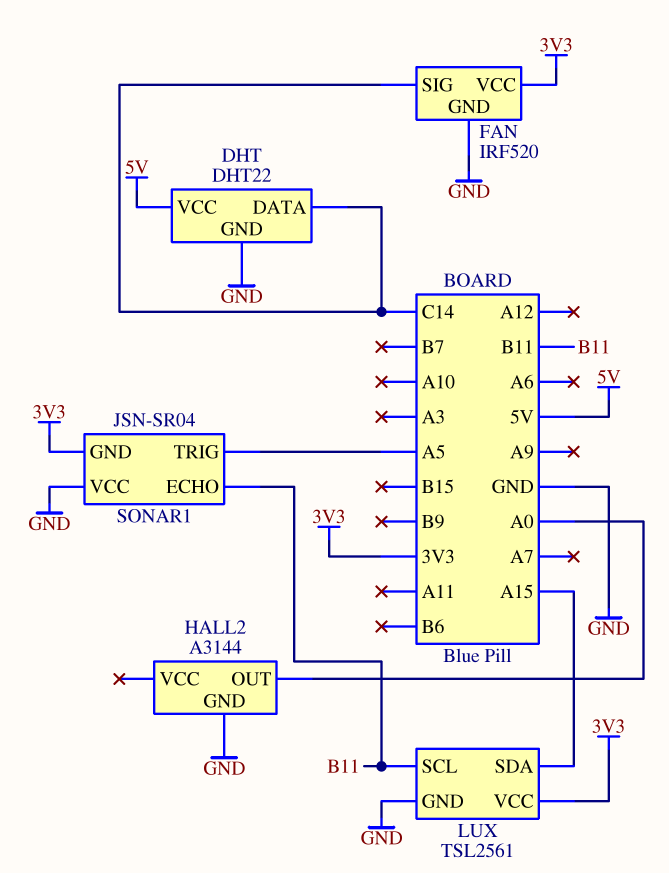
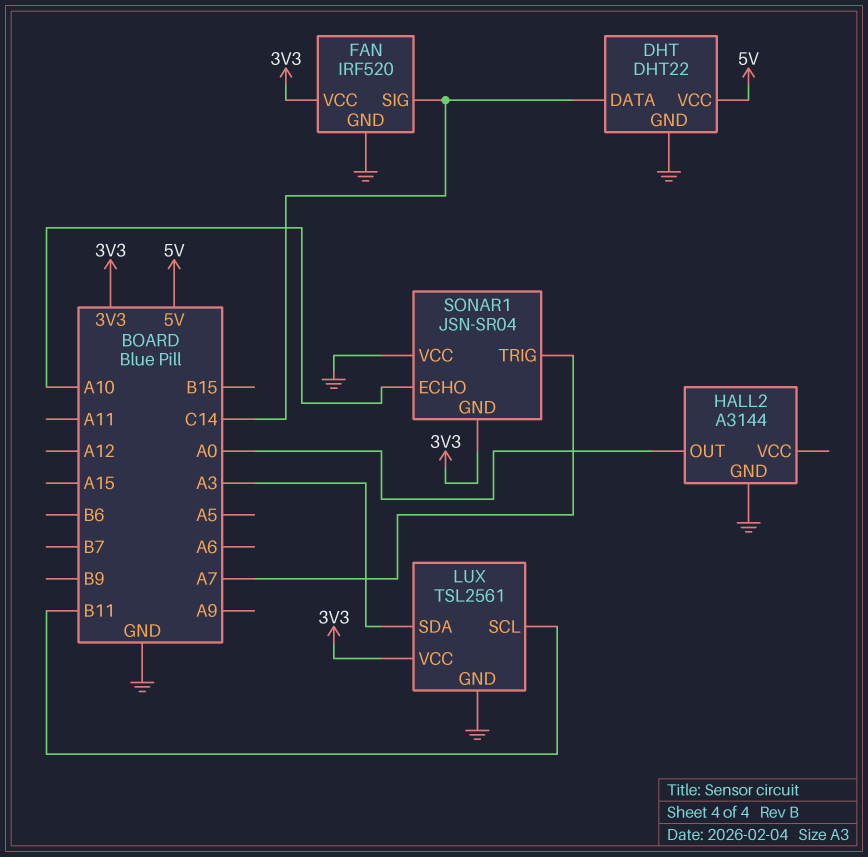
LUX pin SDA: A15 -> A3
SONAR1 pin ECHO: B11 -> A10
SONAR1 pin TRIG: A5 -> A7

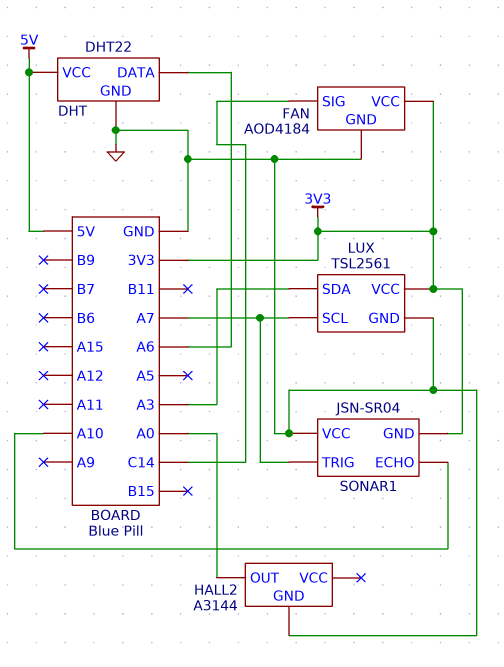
DHT pin DATA: C14 -> A6
FAN: IRF520 -> AOD4184
LUX pin SCL: B11 -> A7

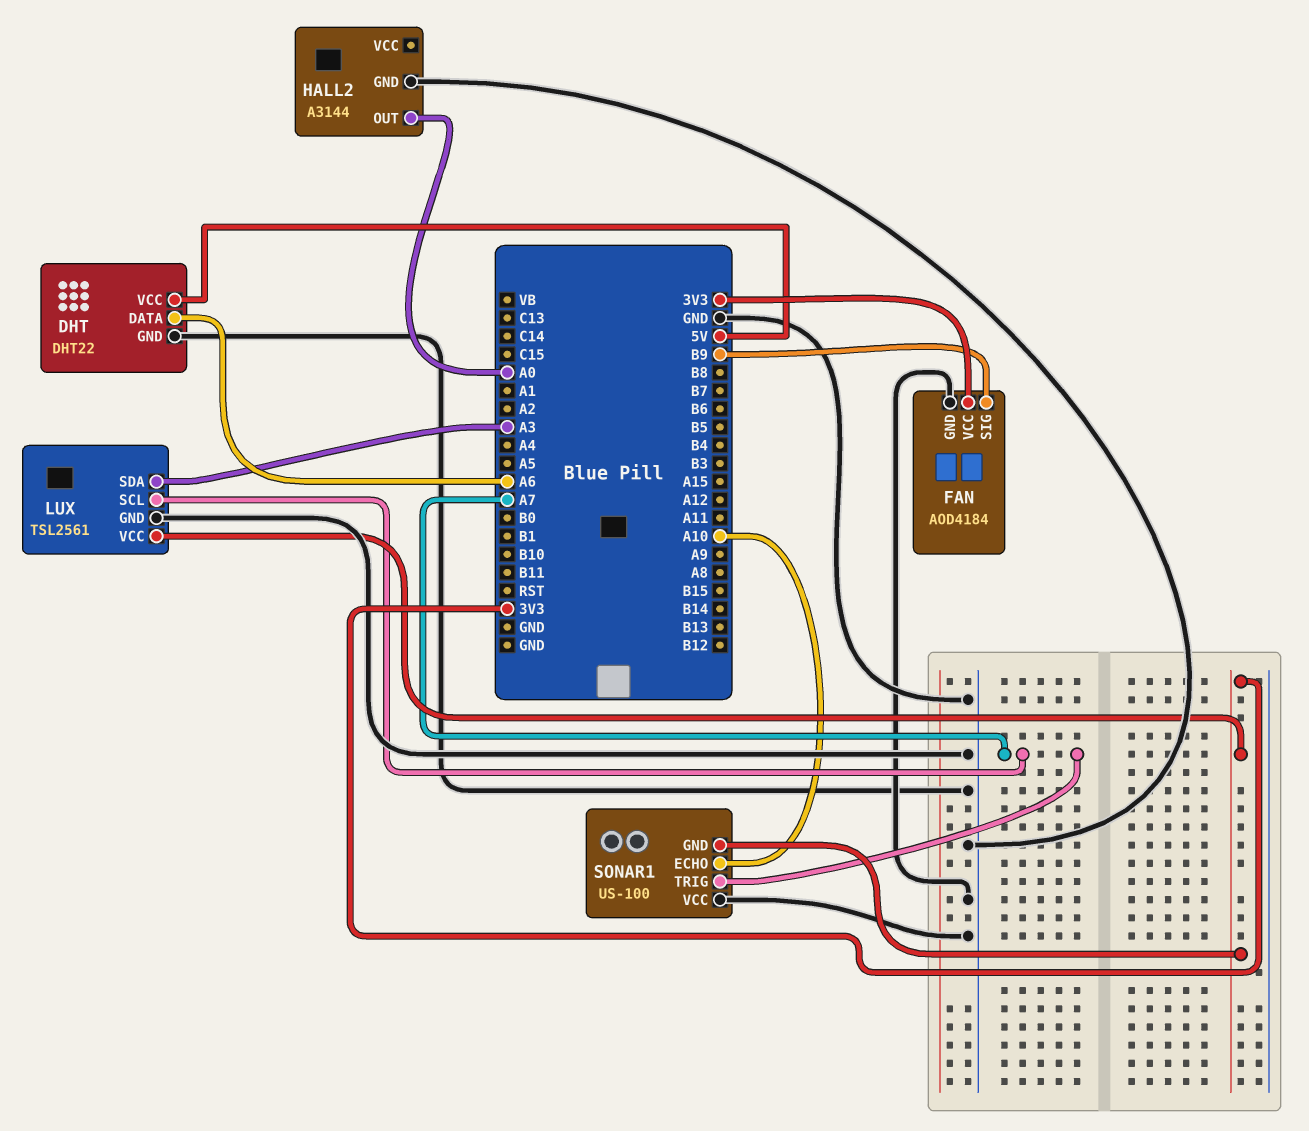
FAN pin SIG: C14 -> B9
SONAR1: JSN-SR04 -> US-100

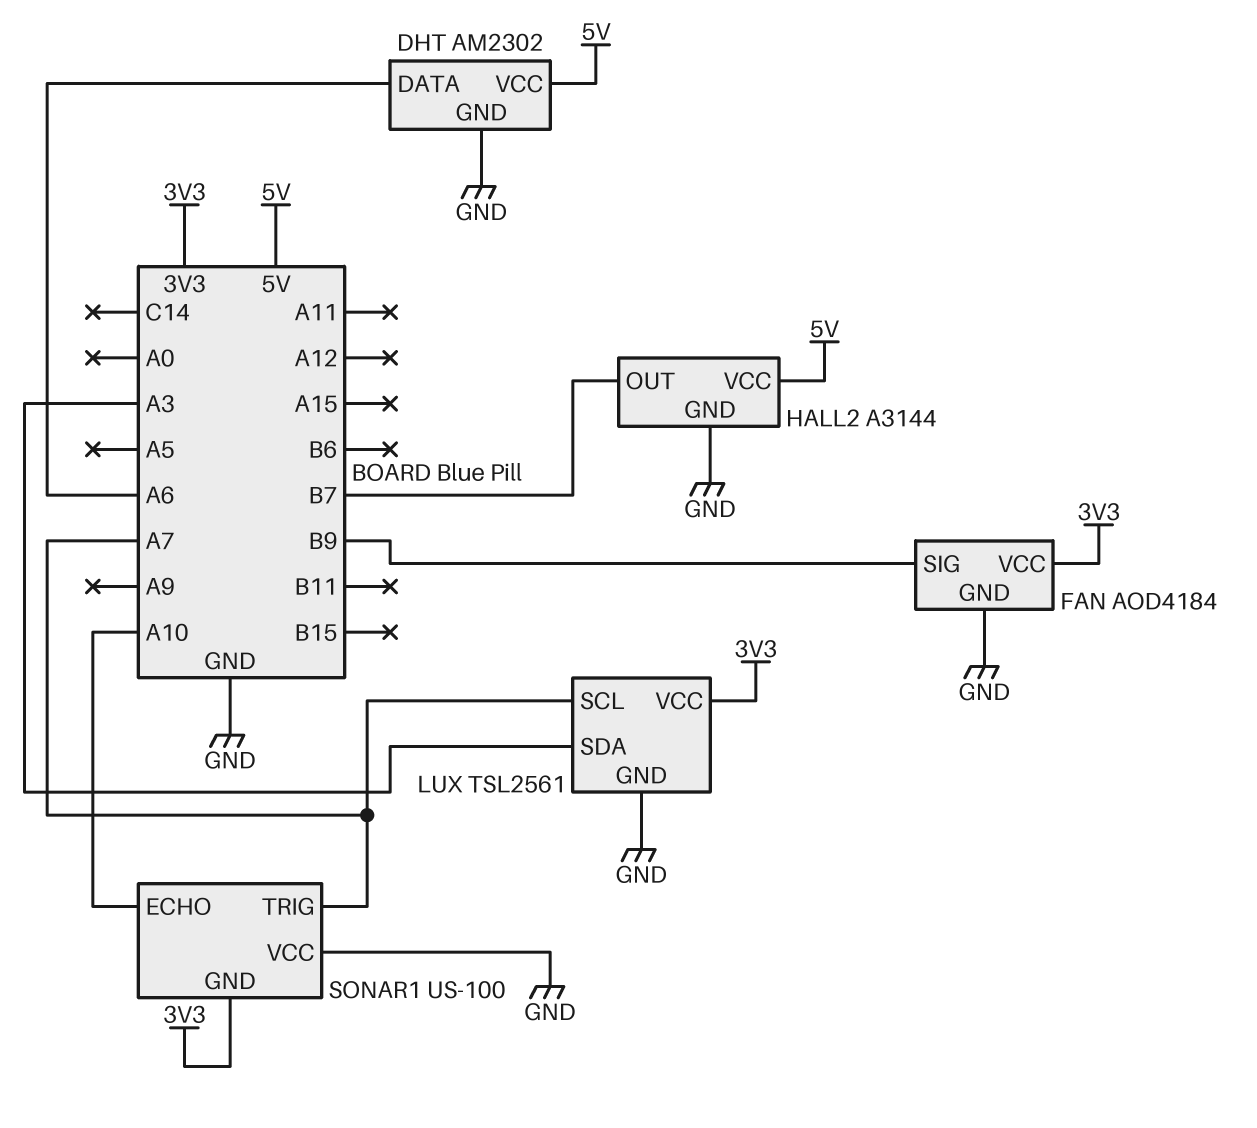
DHT: DHT22 -> AM2302
HALL2 pin OUT: A0 -> B7
HALL2 pin VCC: none -> 5V

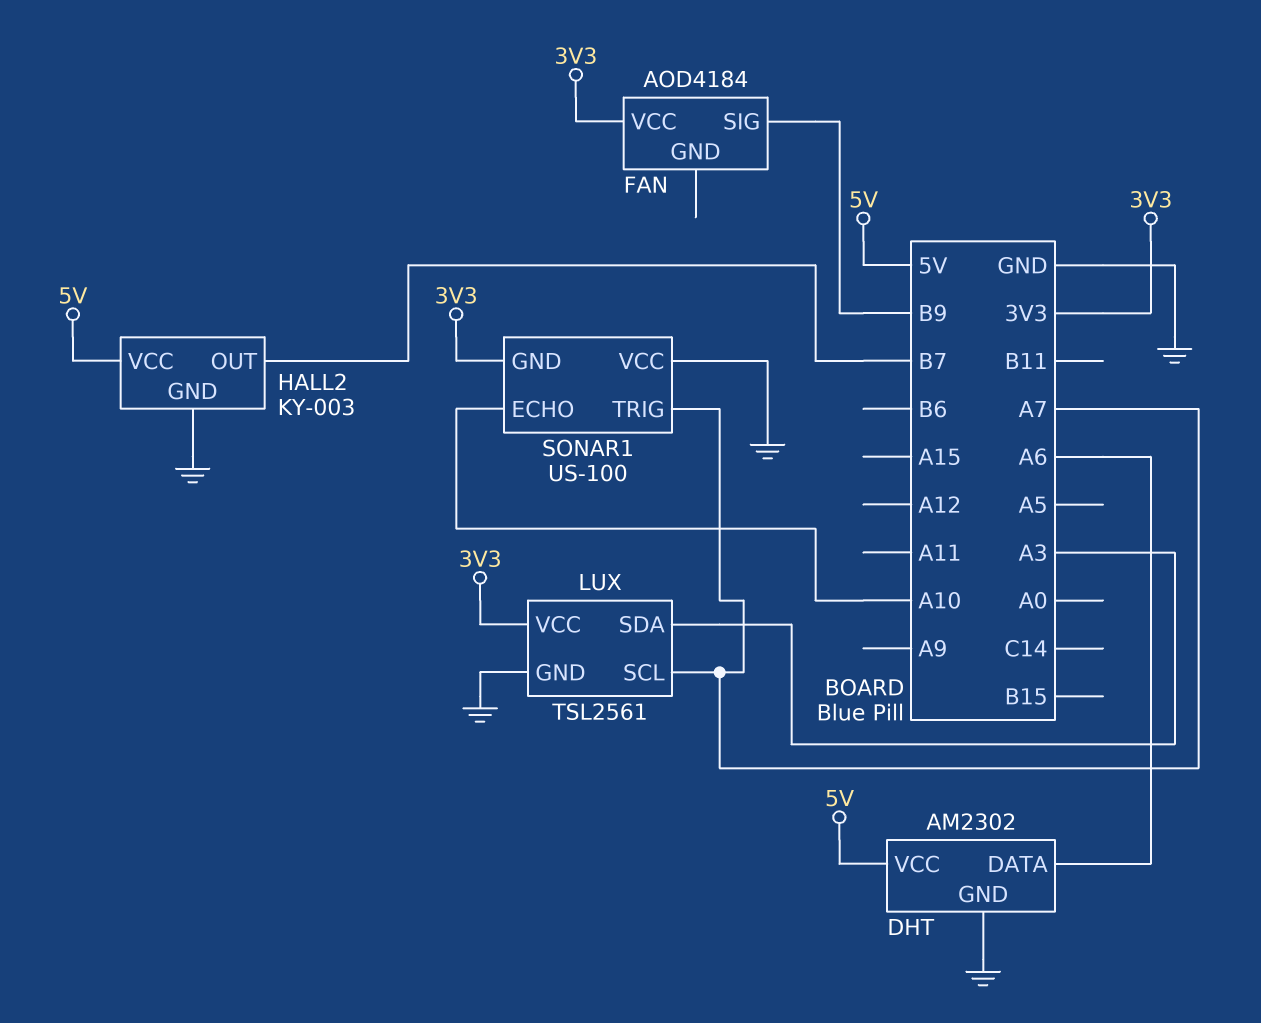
FAN pin GND: GND -> none
HALL2: A3144 -> KY-003

